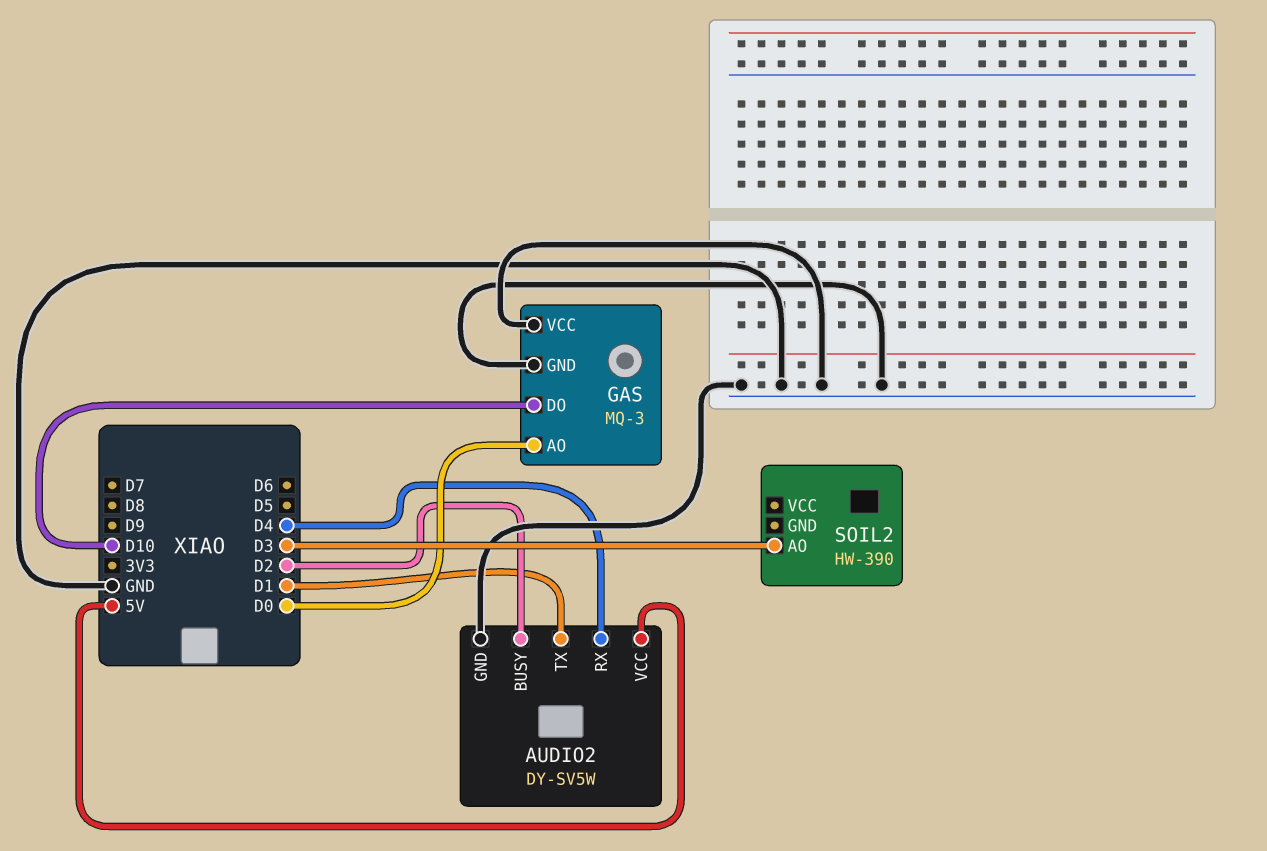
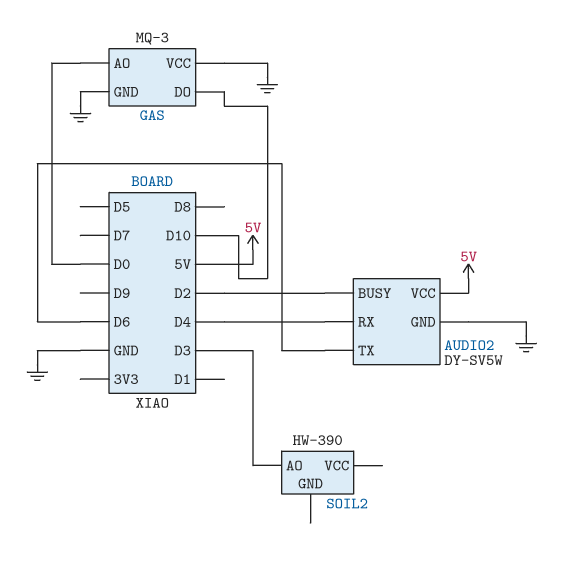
AUDIO2 pin TX: D1 -> D6

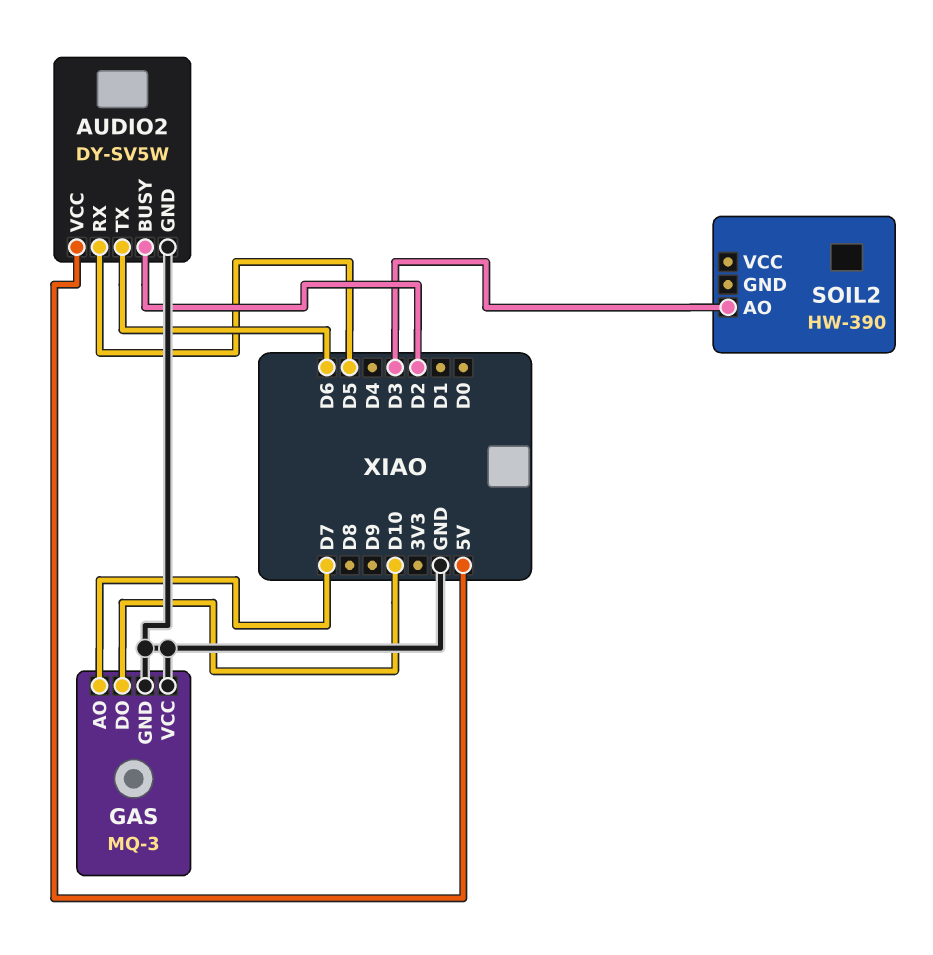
AUDIO2 pin RX: D4 -> D5
GAS pin AO: D0 -> D7

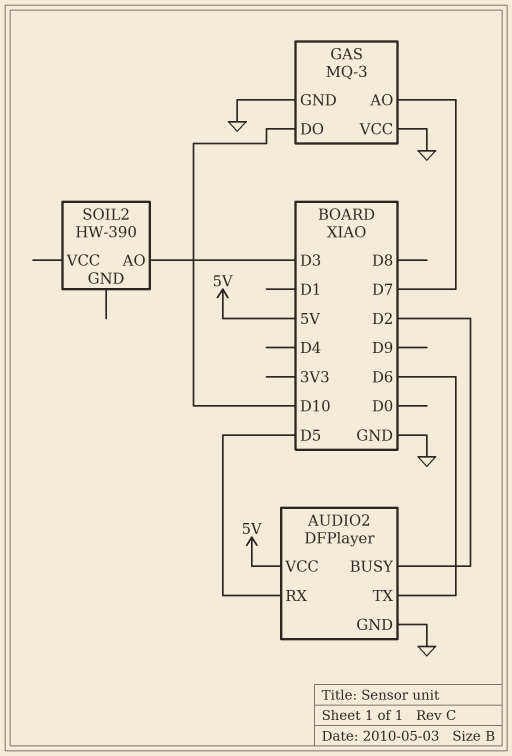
AUDIO2: DY-SV5W -> DFPlayer

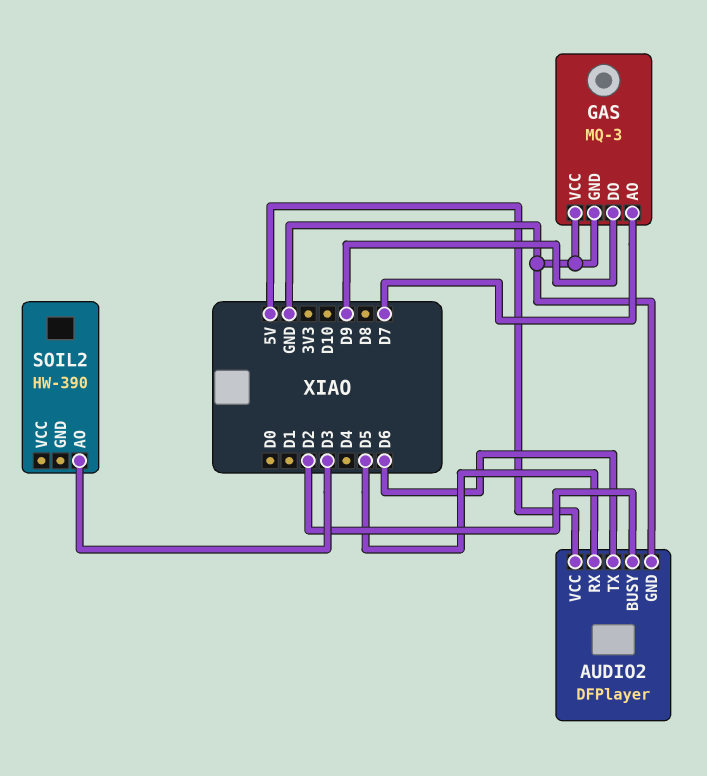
GAS pin DO: D10 -> D9

